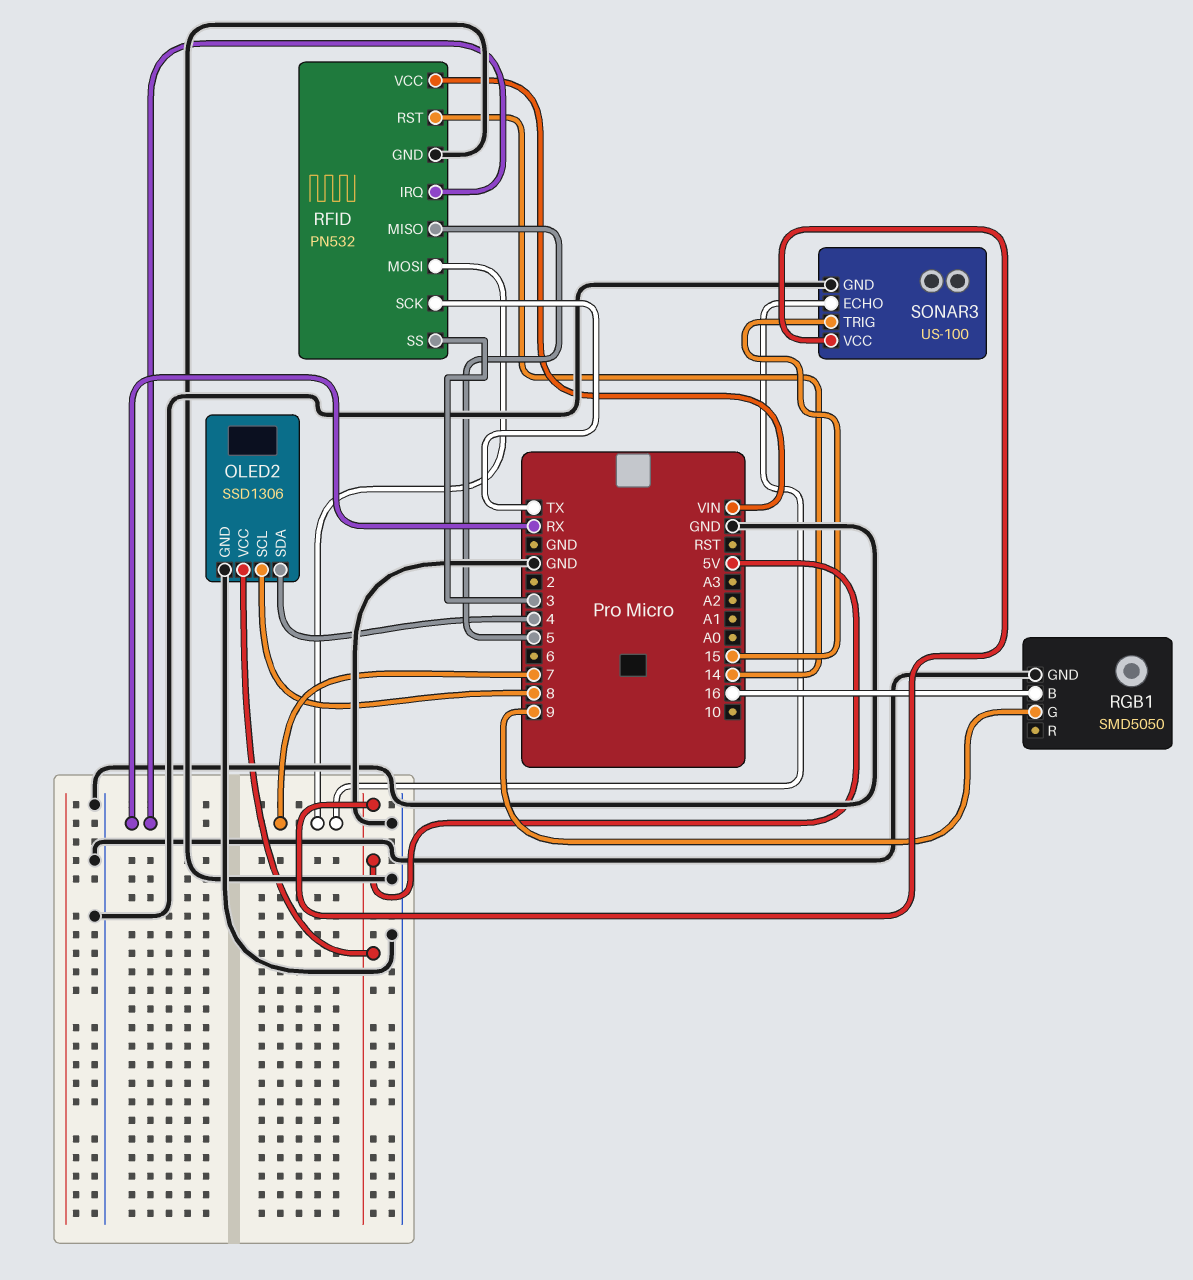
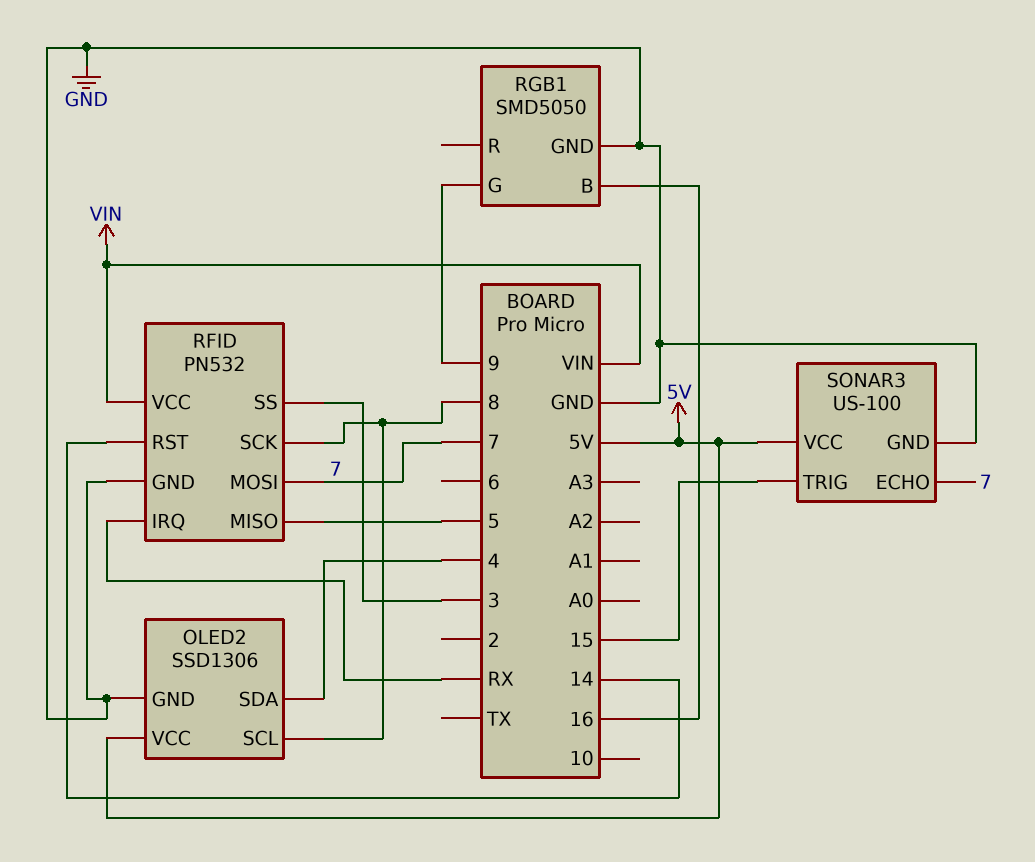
RFID pin SCK: TX -> 8

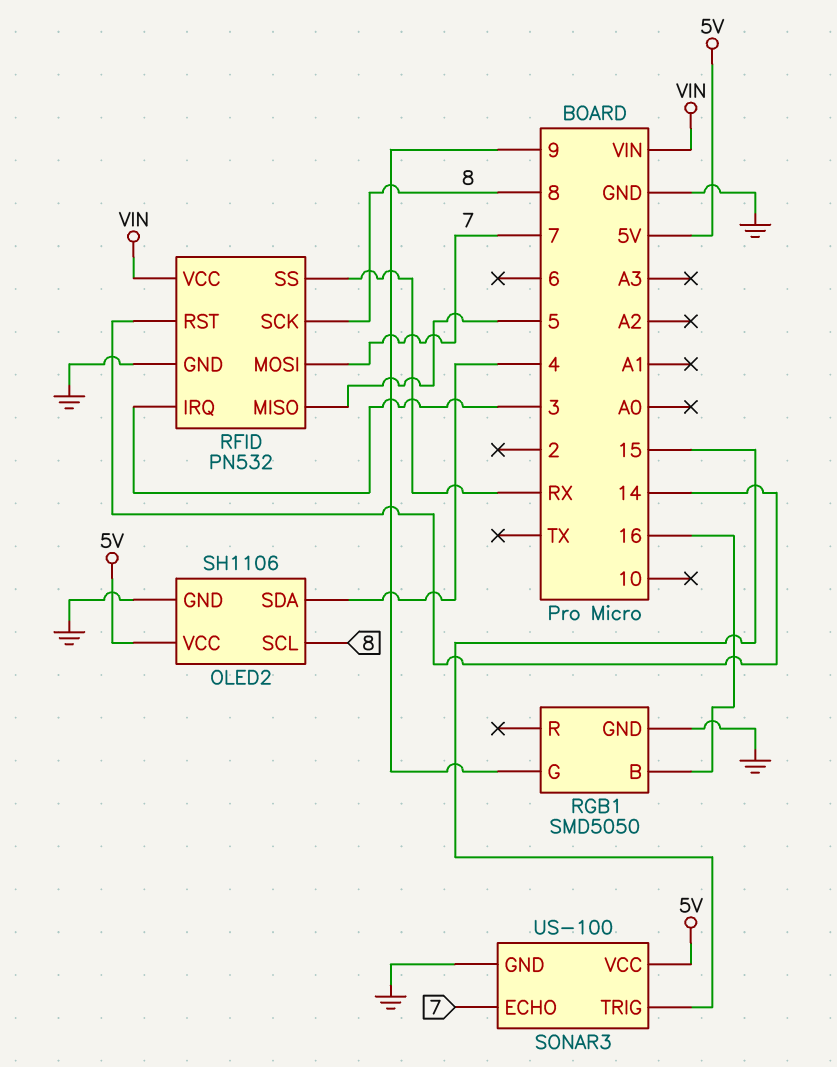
OLED2: SSD1306 -> SH1106
RFID pin IRQ: RX -> 3
RFID pin SS: 3 -> RX

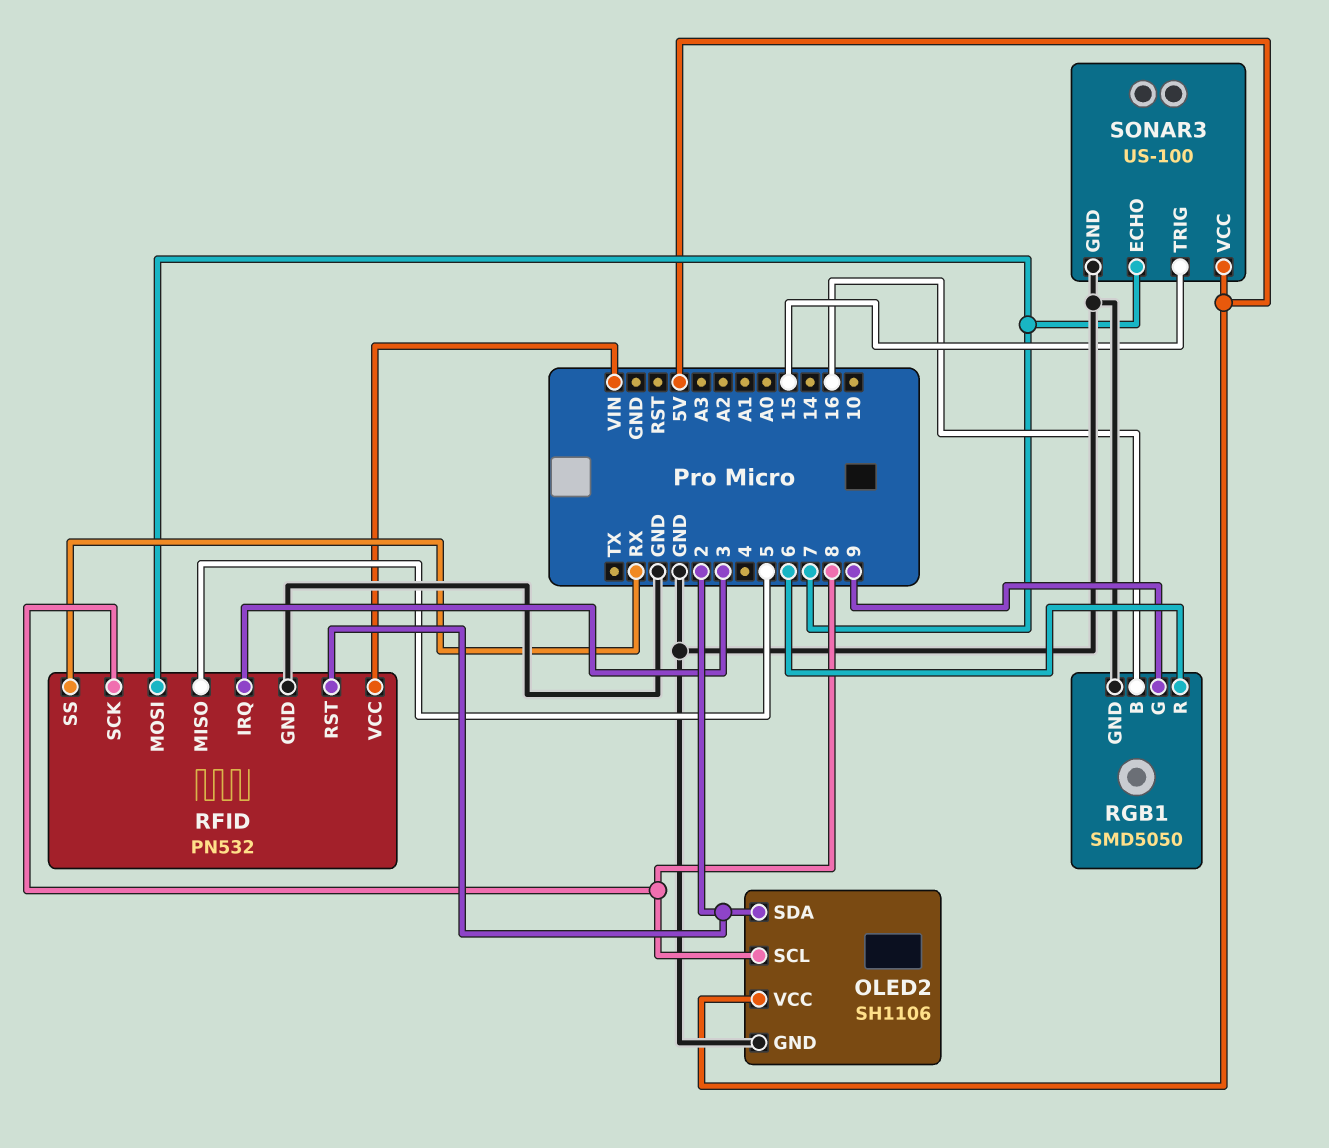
OLED2 pin SDA: 4 -> 2
RFID pin RST: 14 -> 2
RGB1 pin R: none -> 6

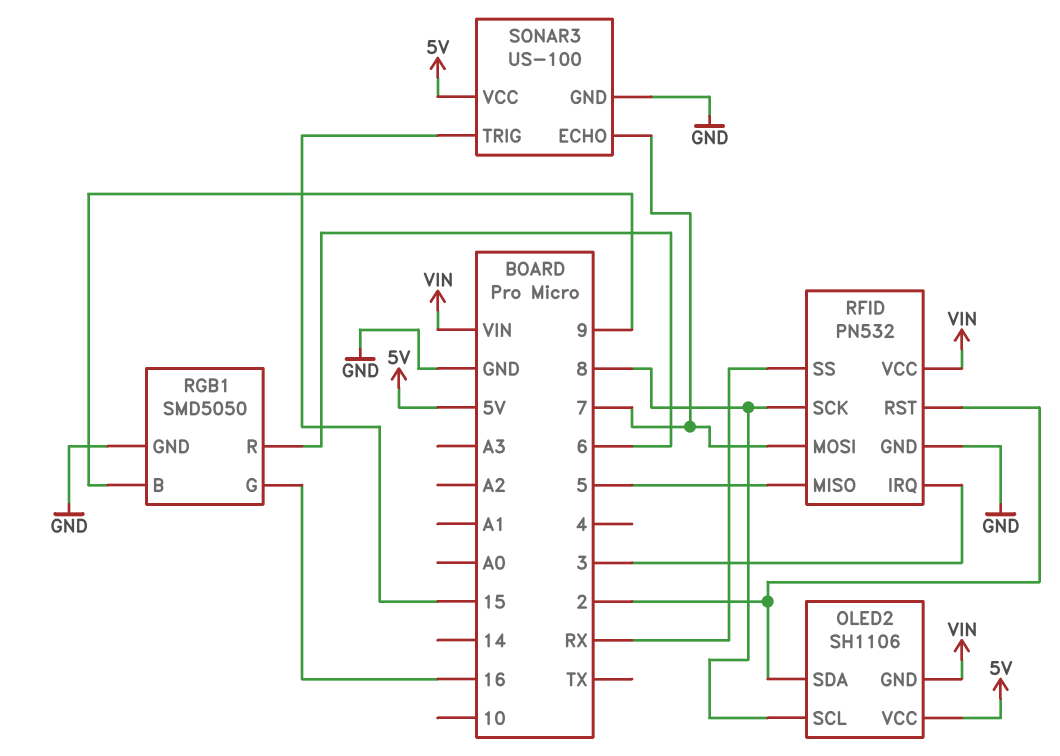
OLED2 pin GND: GND -> VIN
RGB1 pin B: 16 -> 9
RGB1 pin G: 9 -> 16

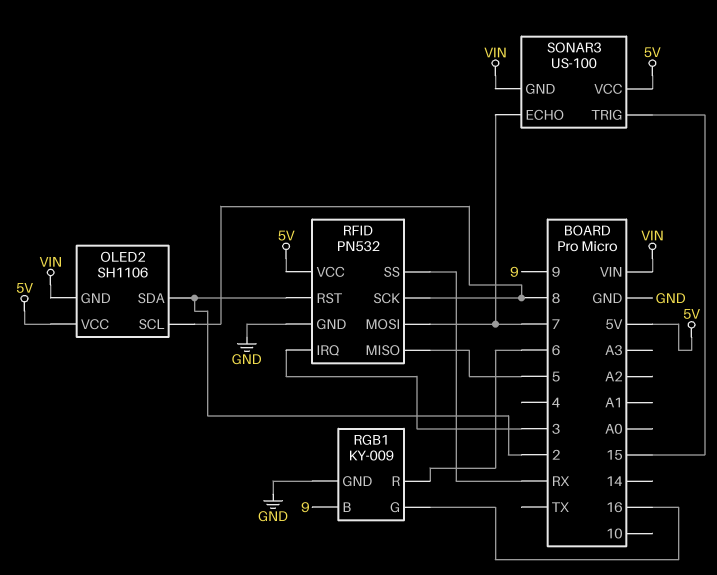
RFID pin VCC: VIN -> 5V
RGB1: SMD5050 -> KY-009
SONAR3 pin GND: GND -> VIN

